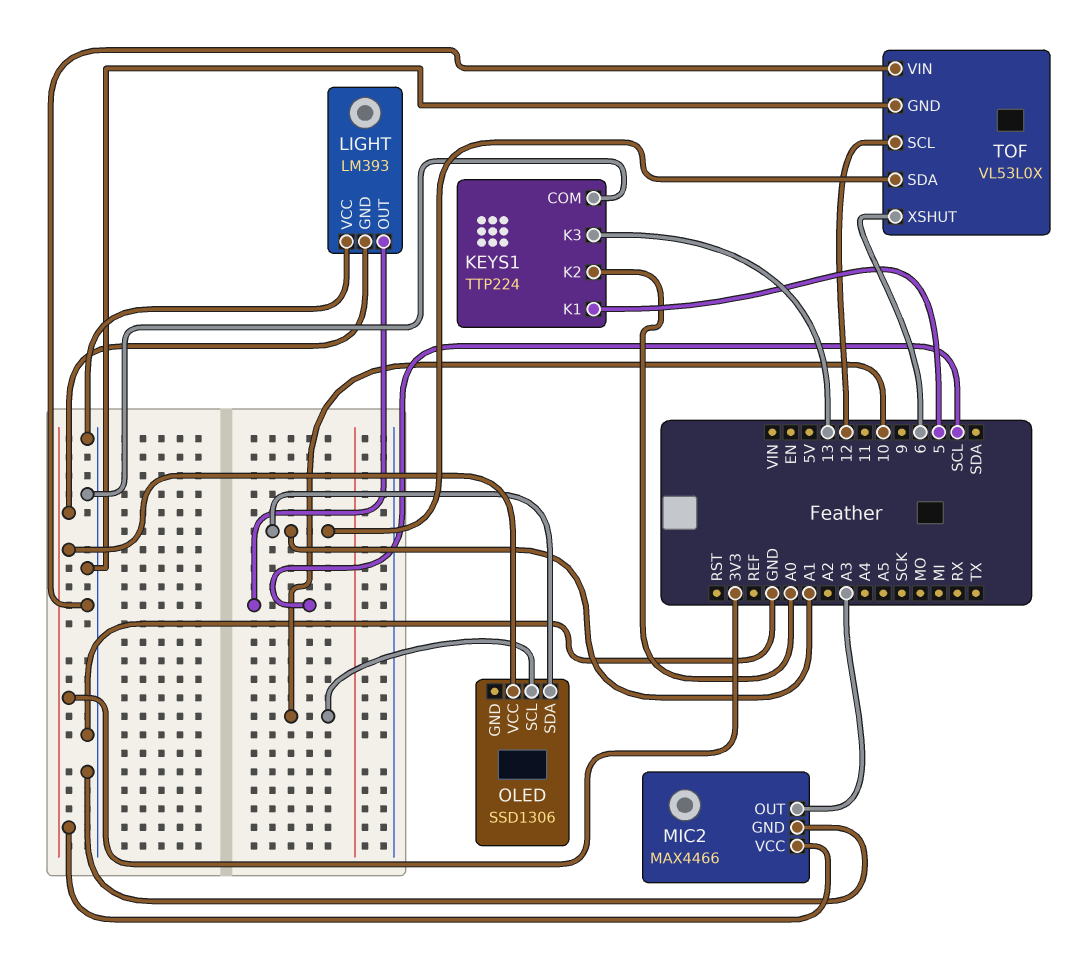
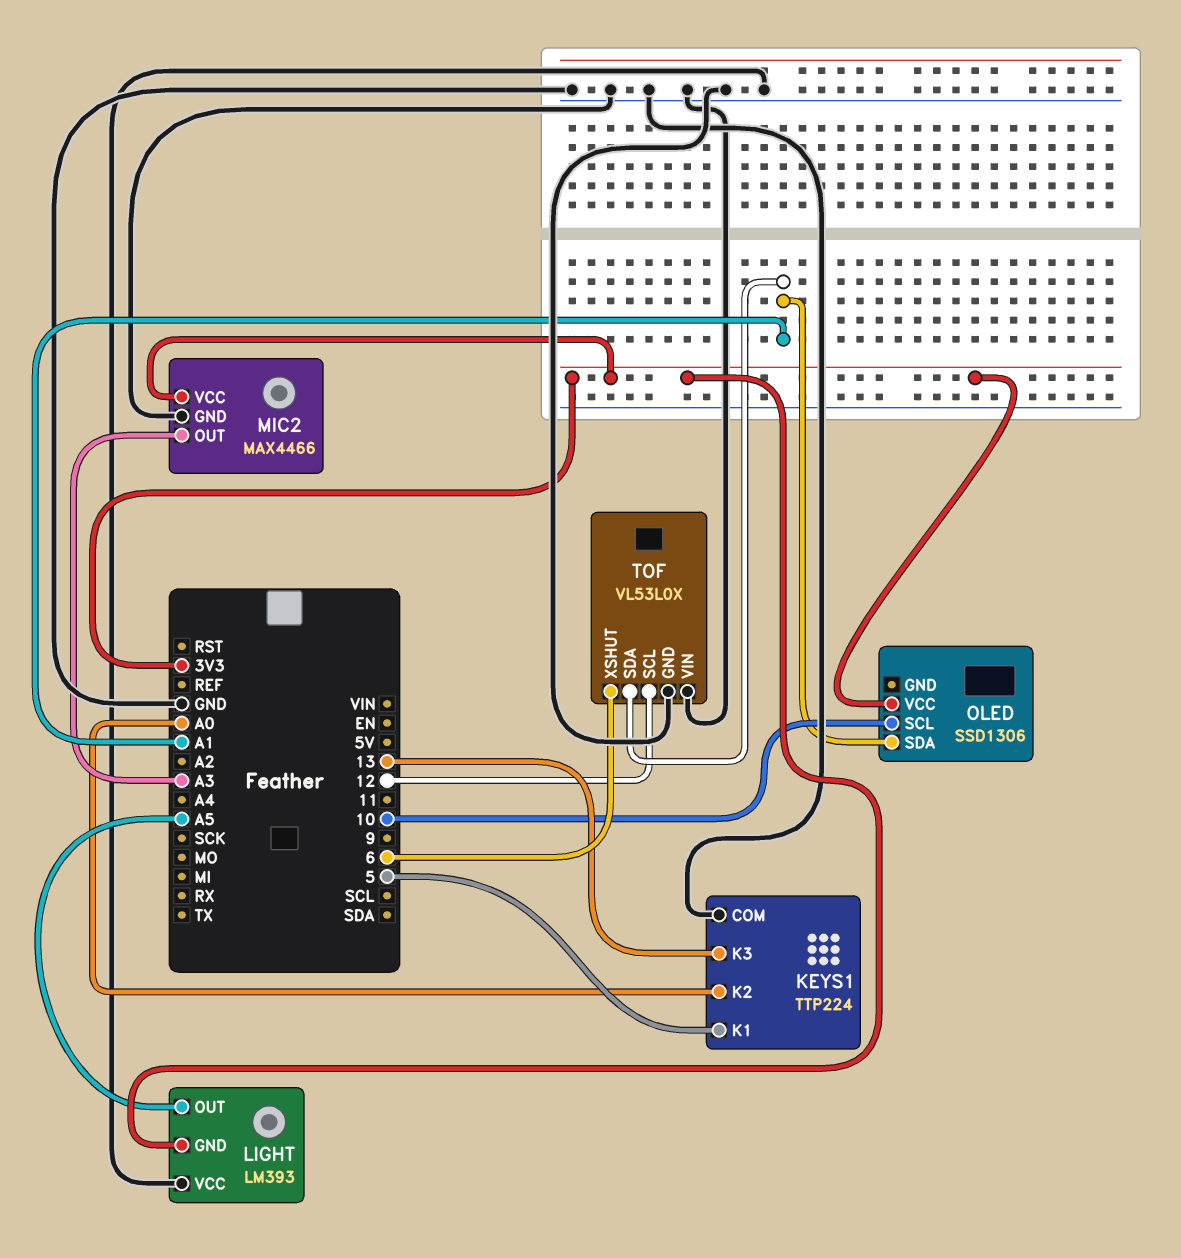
LIGHT pin OUT: SCL -> A5

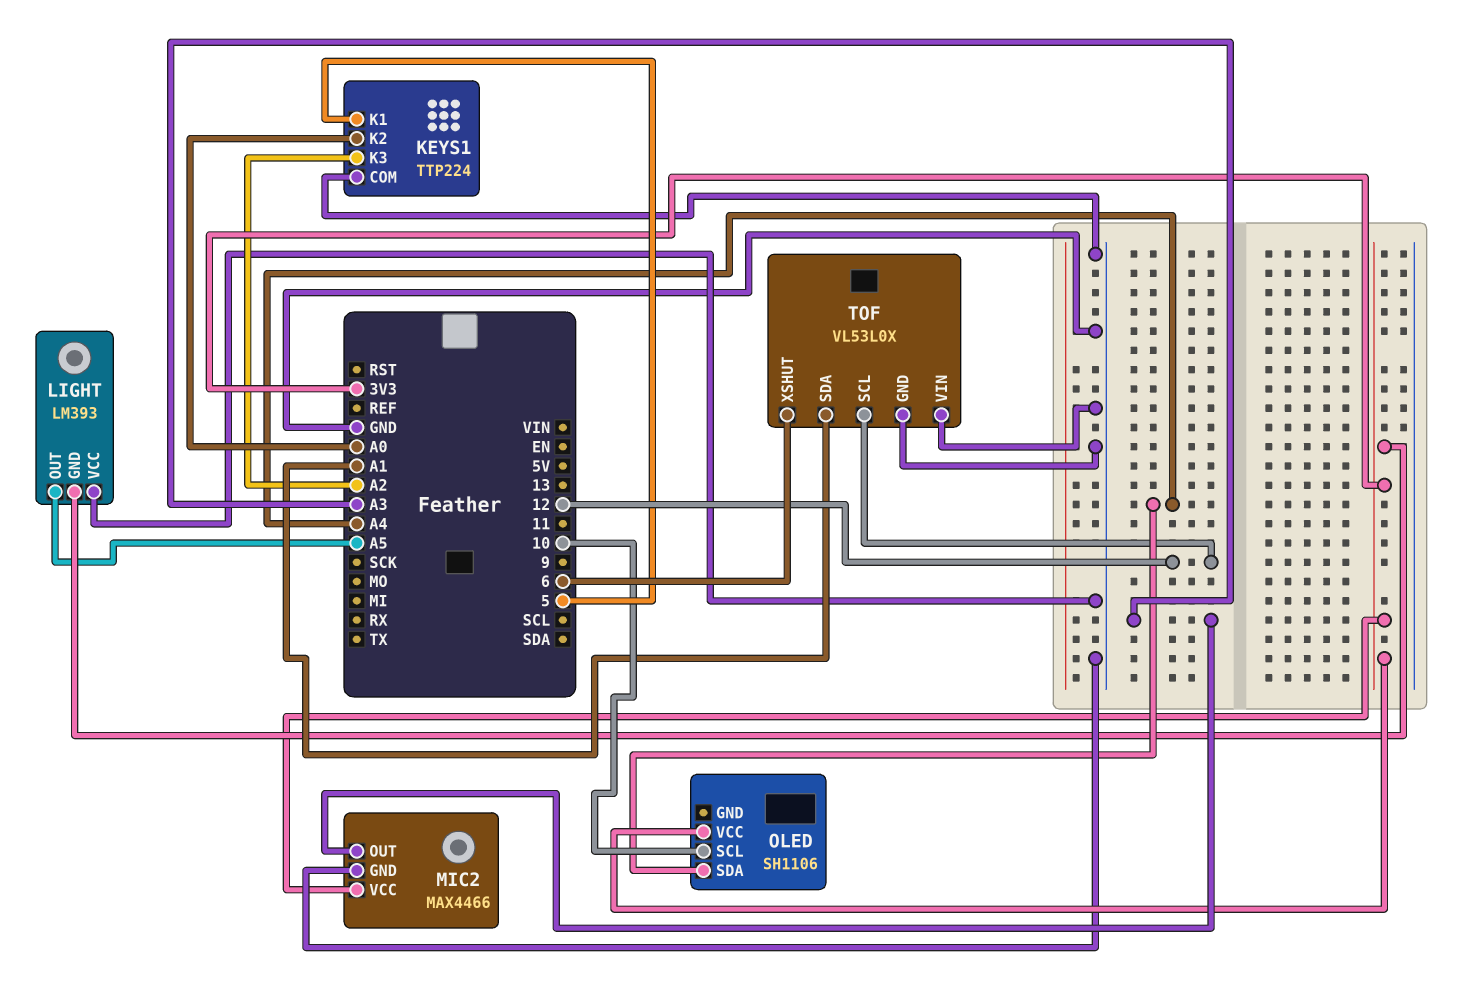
KEYS1 pin K3: 13 -> A2
OLED: SSD1306 -> SH1106
OLED pin SDA: A1 -> A4

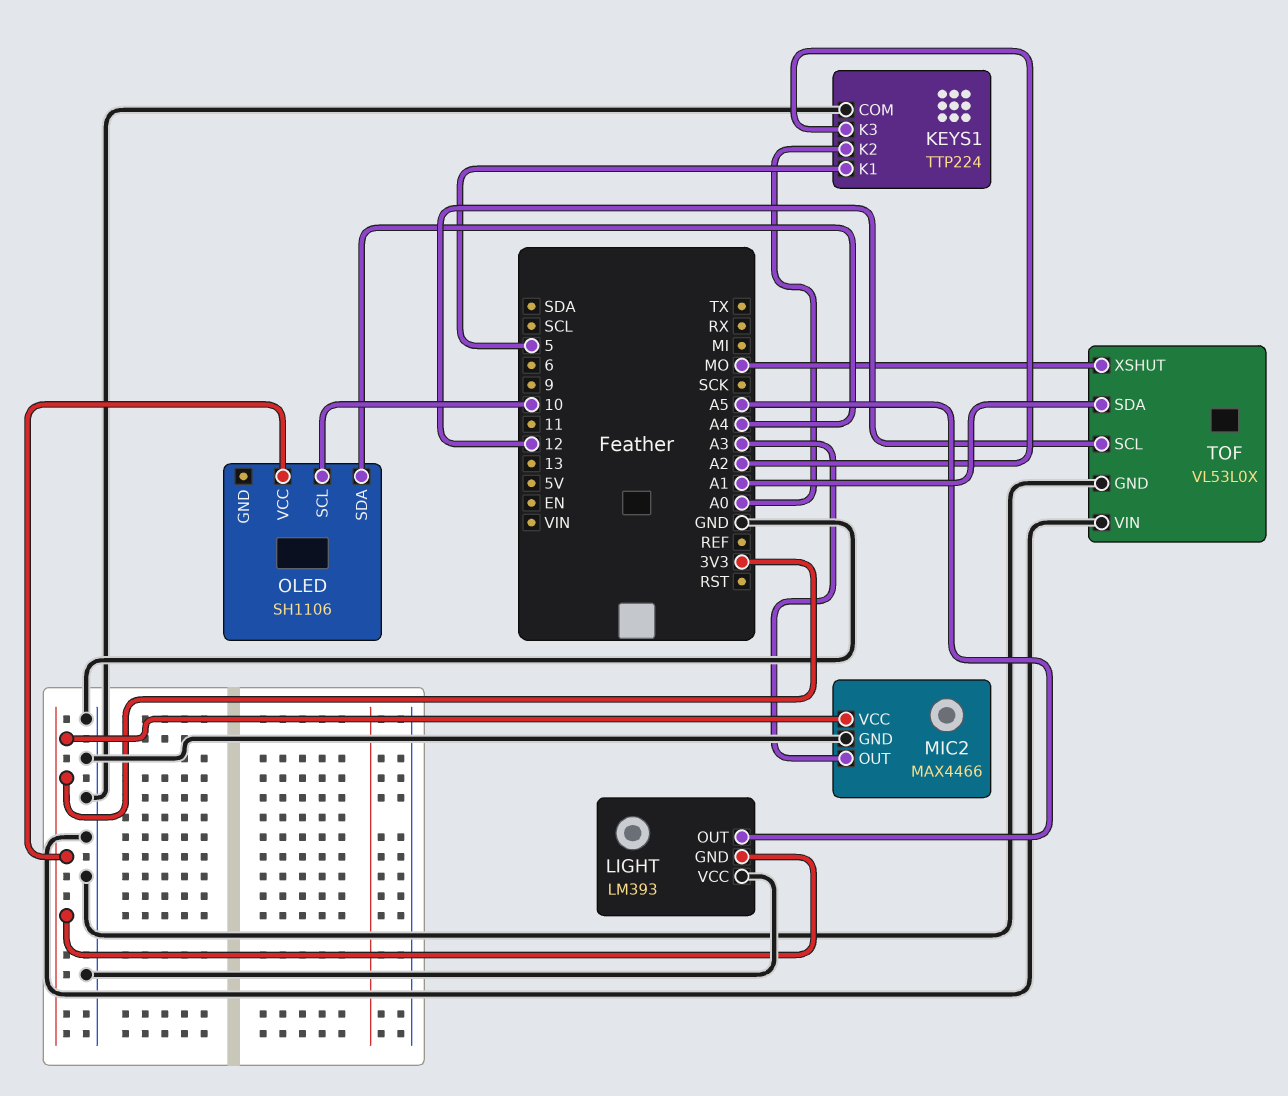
TOF pin XSHUT: 6 -> MO

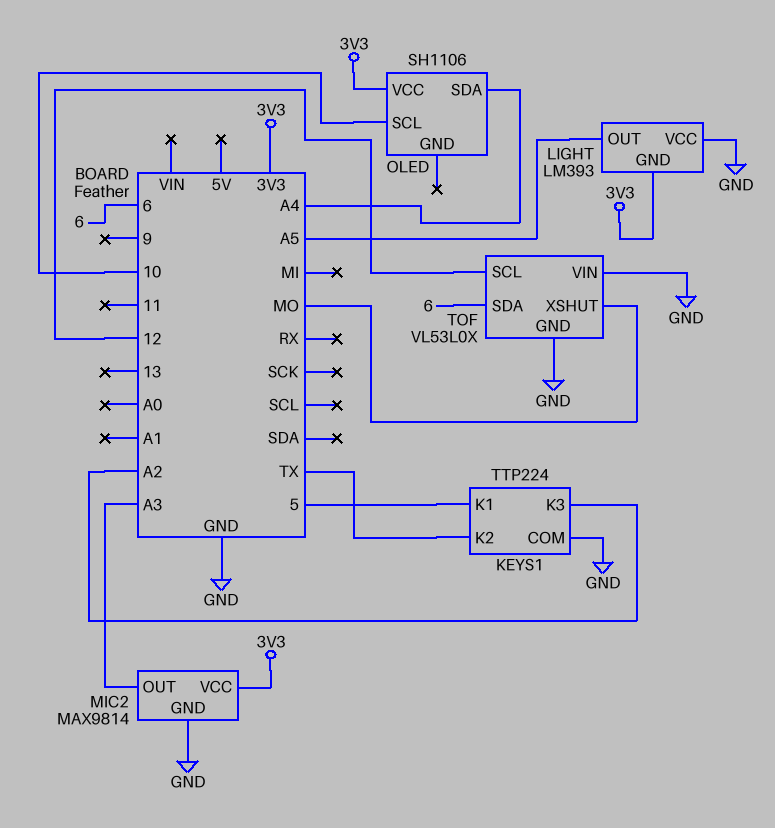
KEYS1 pin K2: A0 -> TX
MIC2: MAX4466 -> MAX9814
TOF pin SDA: A1 -> 6

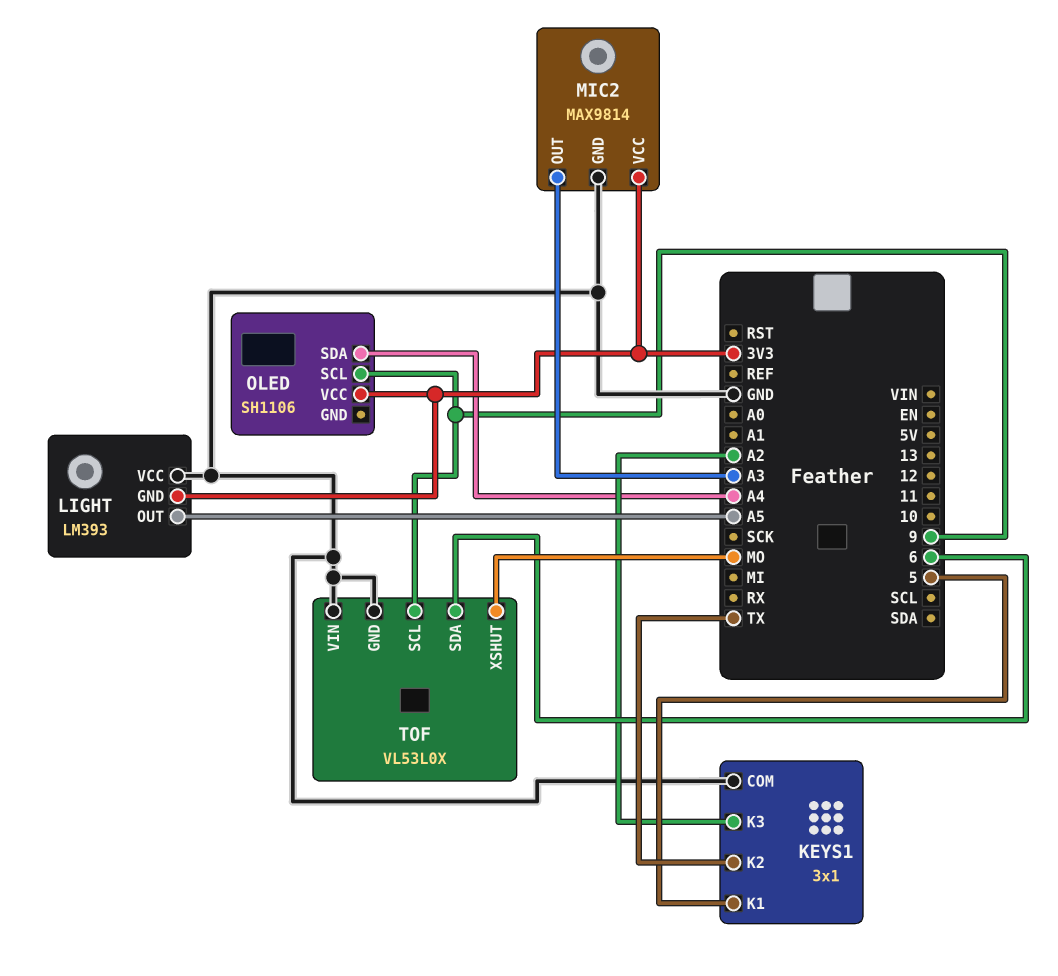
KEYS1: TTP224 -> 3x1
OLED pin SCL: 10 -> 9
TOF pin SCL: 12 -> 9

